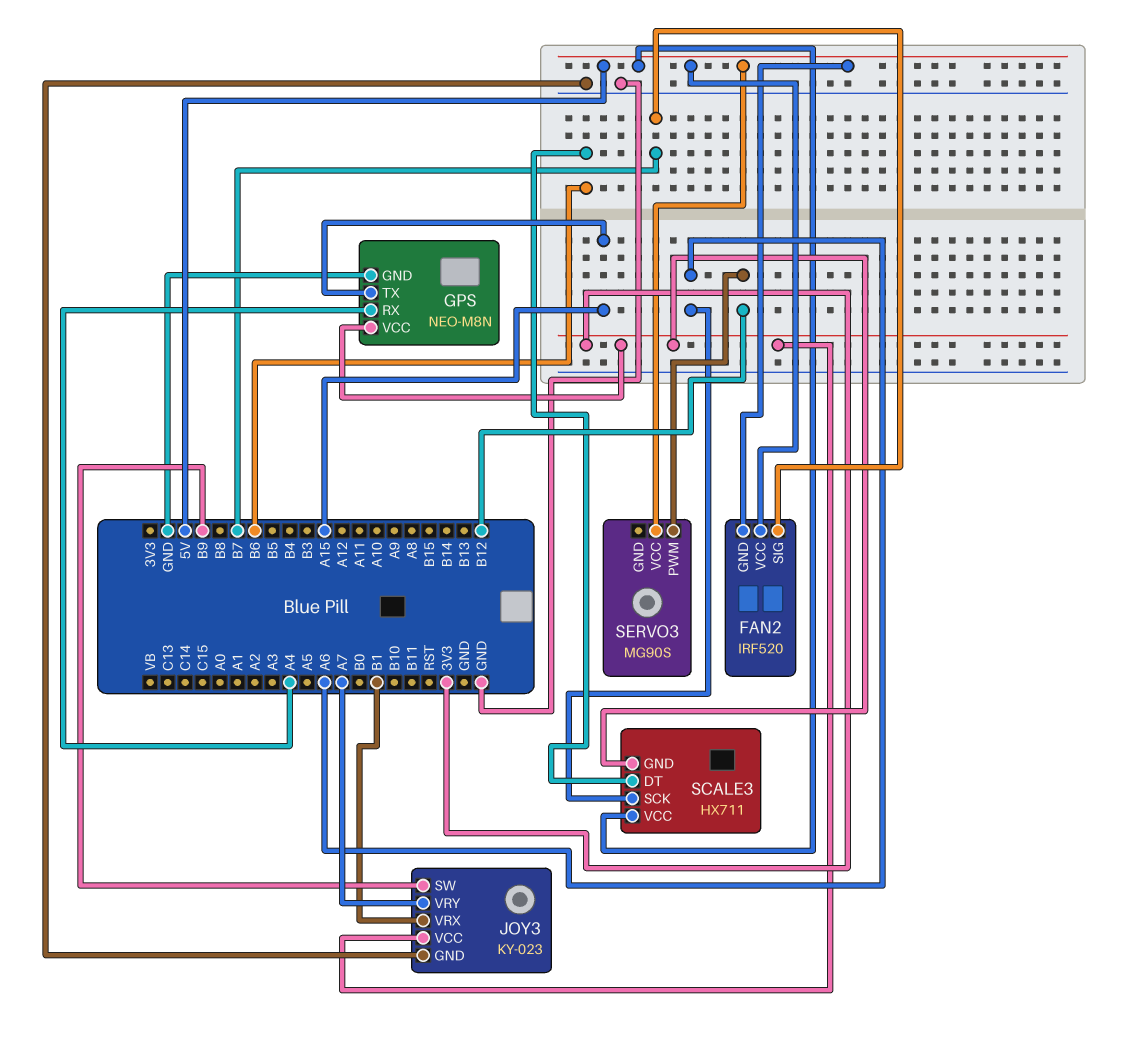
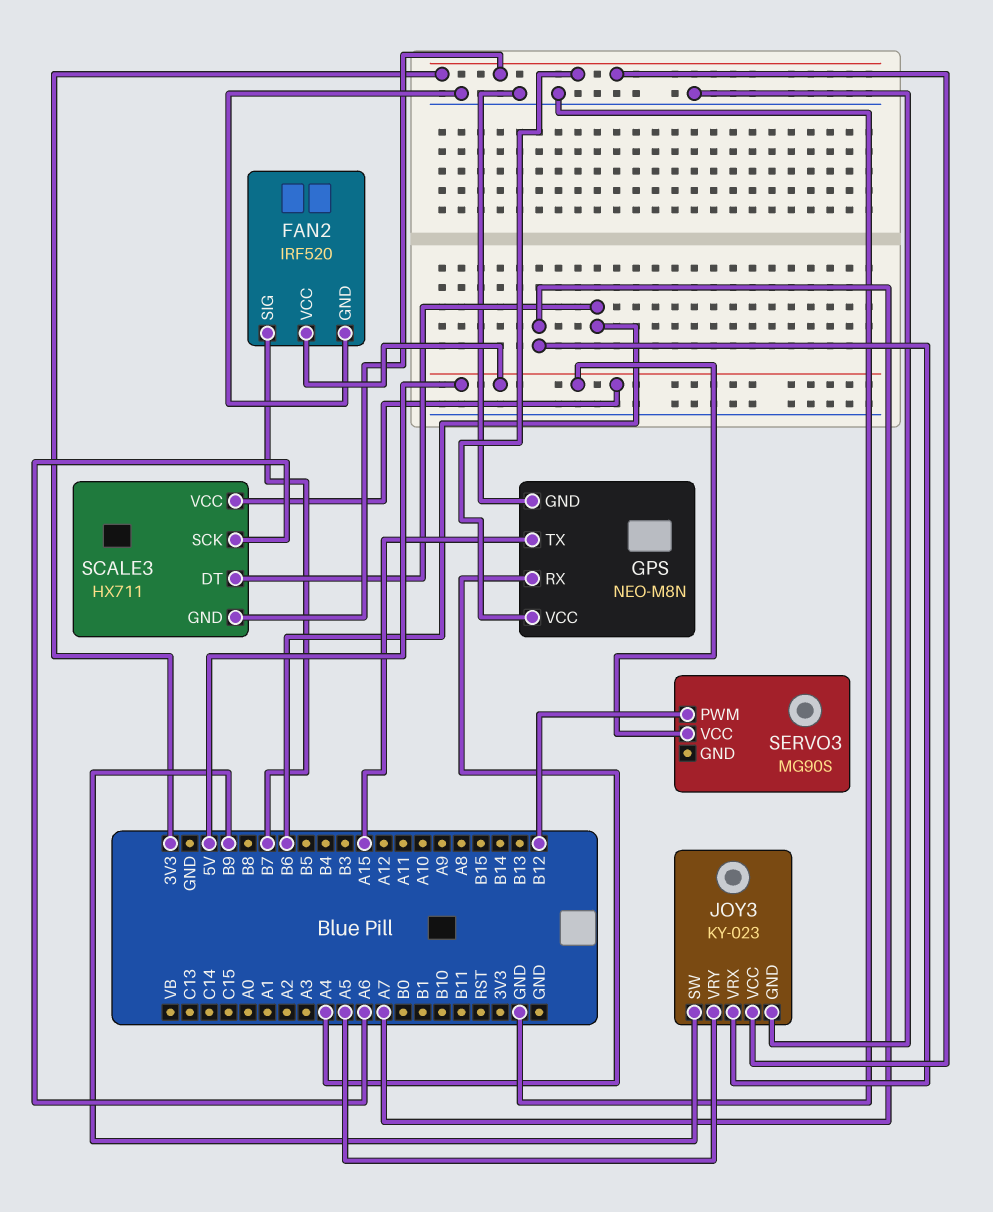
FAN2 pin GND: 5V -> GND
JOY3 pin VRX: B1 -> A7
JOY3 pin VRY: A7 -> A5

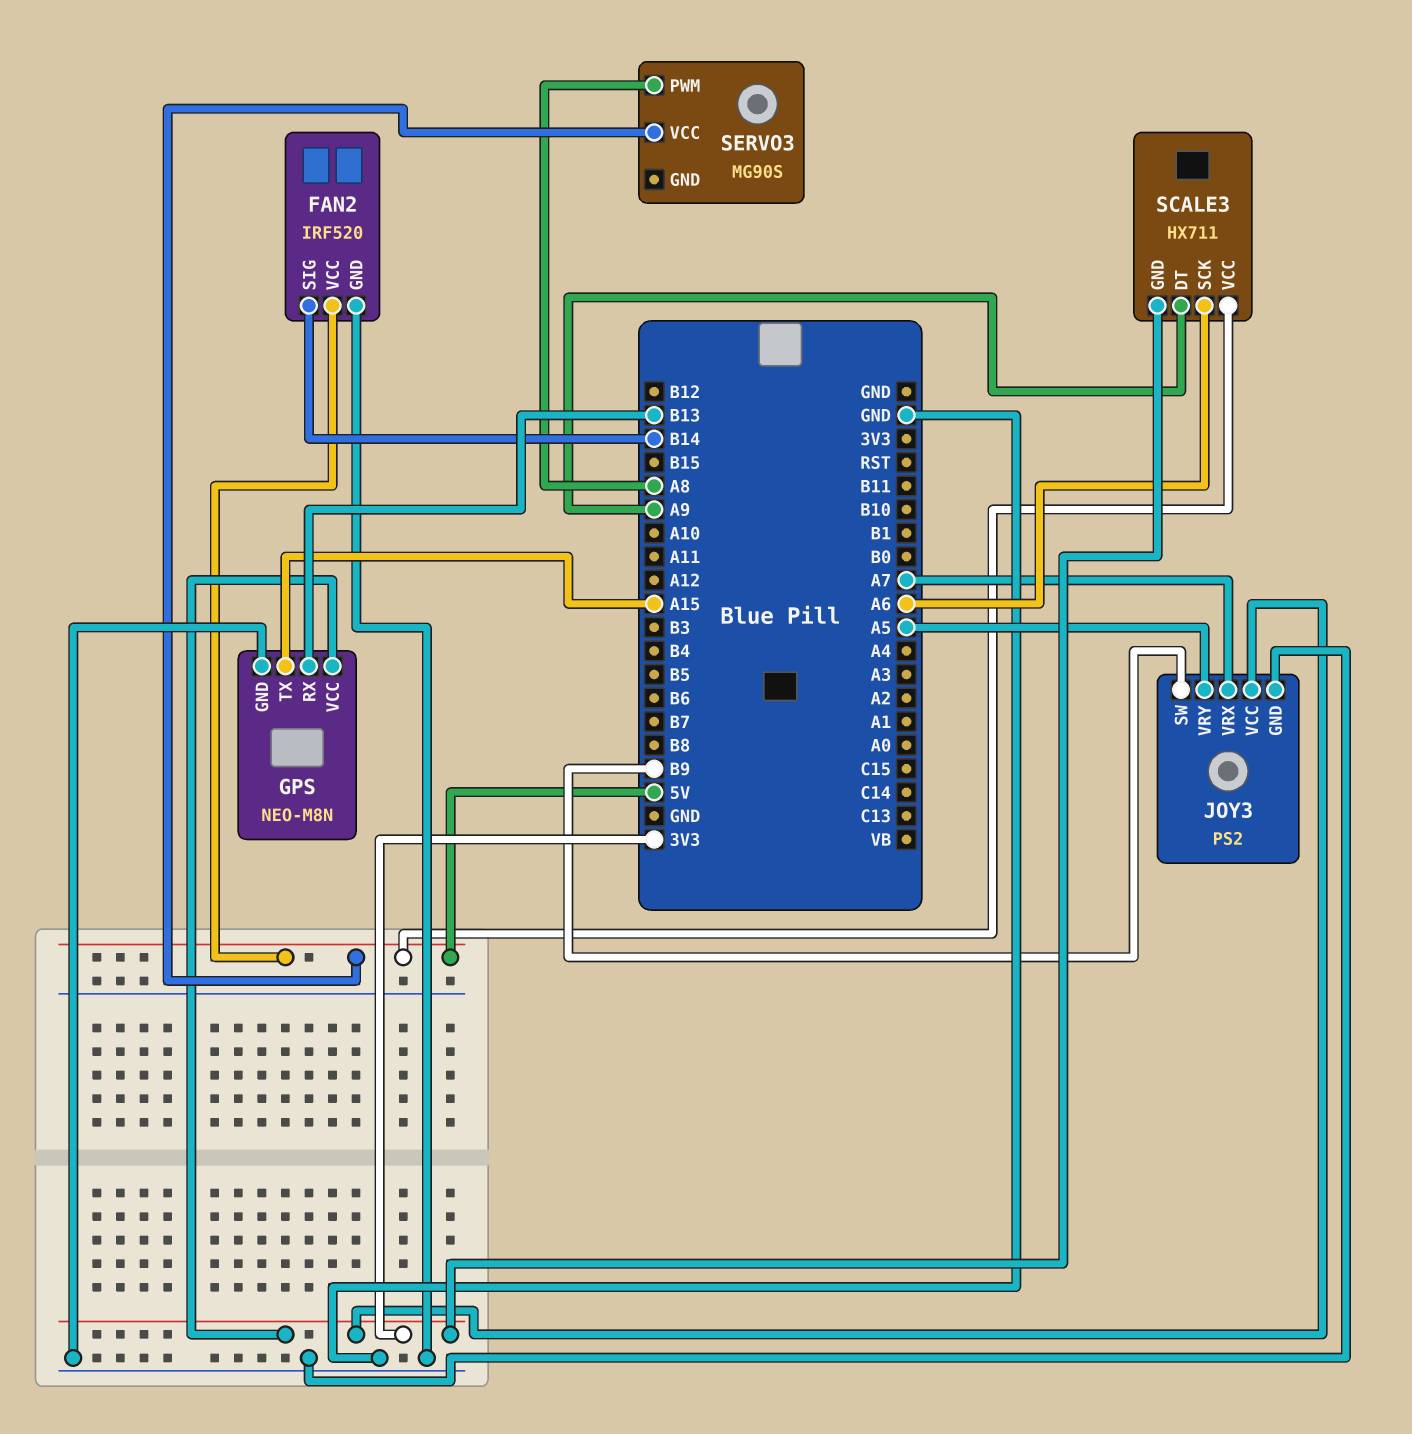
FAN2 pin SIG: B7 -> B14
GPS pin RX: A4 -> B13
JOY3: KY-023 -> PS2
SCALE3 pin DT: B6 -> A9
SERVO3 pin PWM: B12 -> A8

